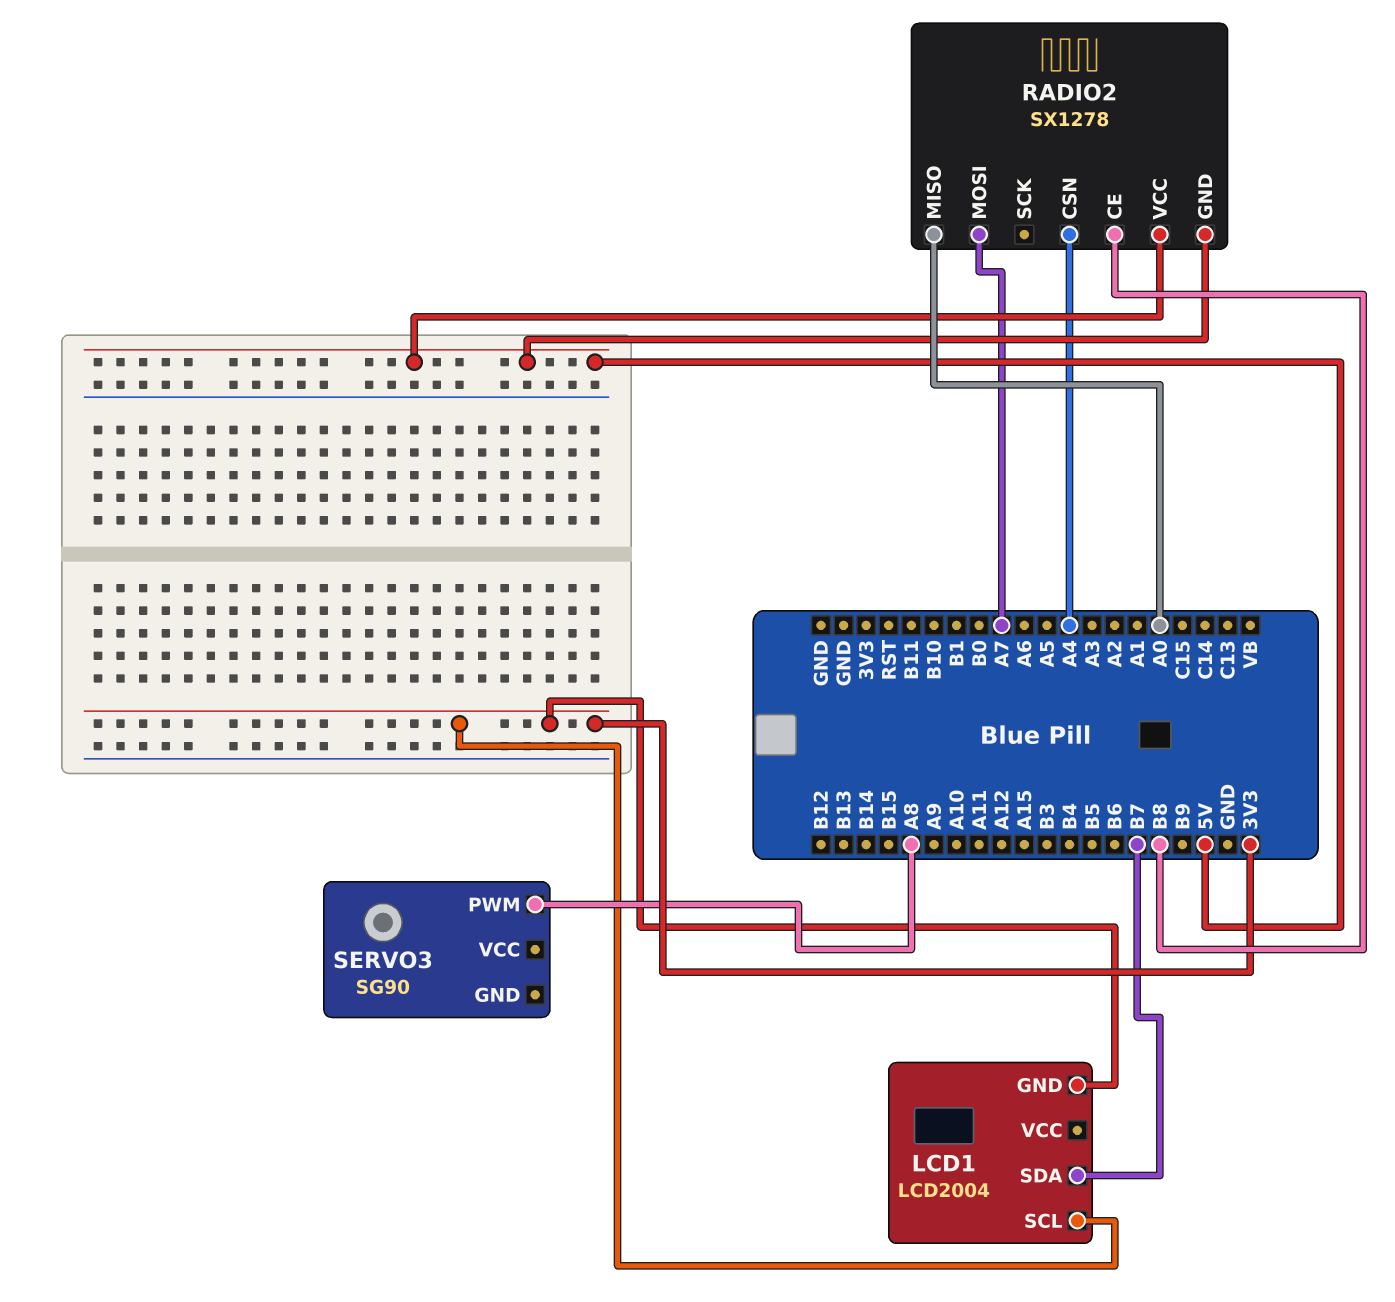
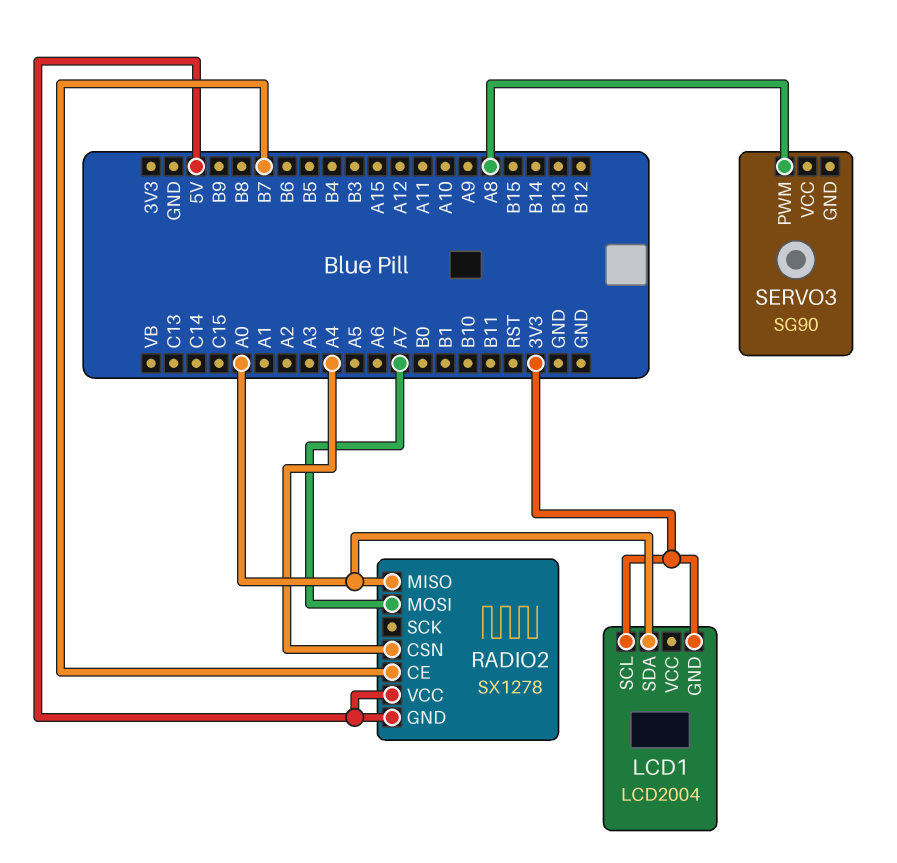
LCD1 pin SDA: B7 -> A0
RADIO2 pin CE: B8 -> B7

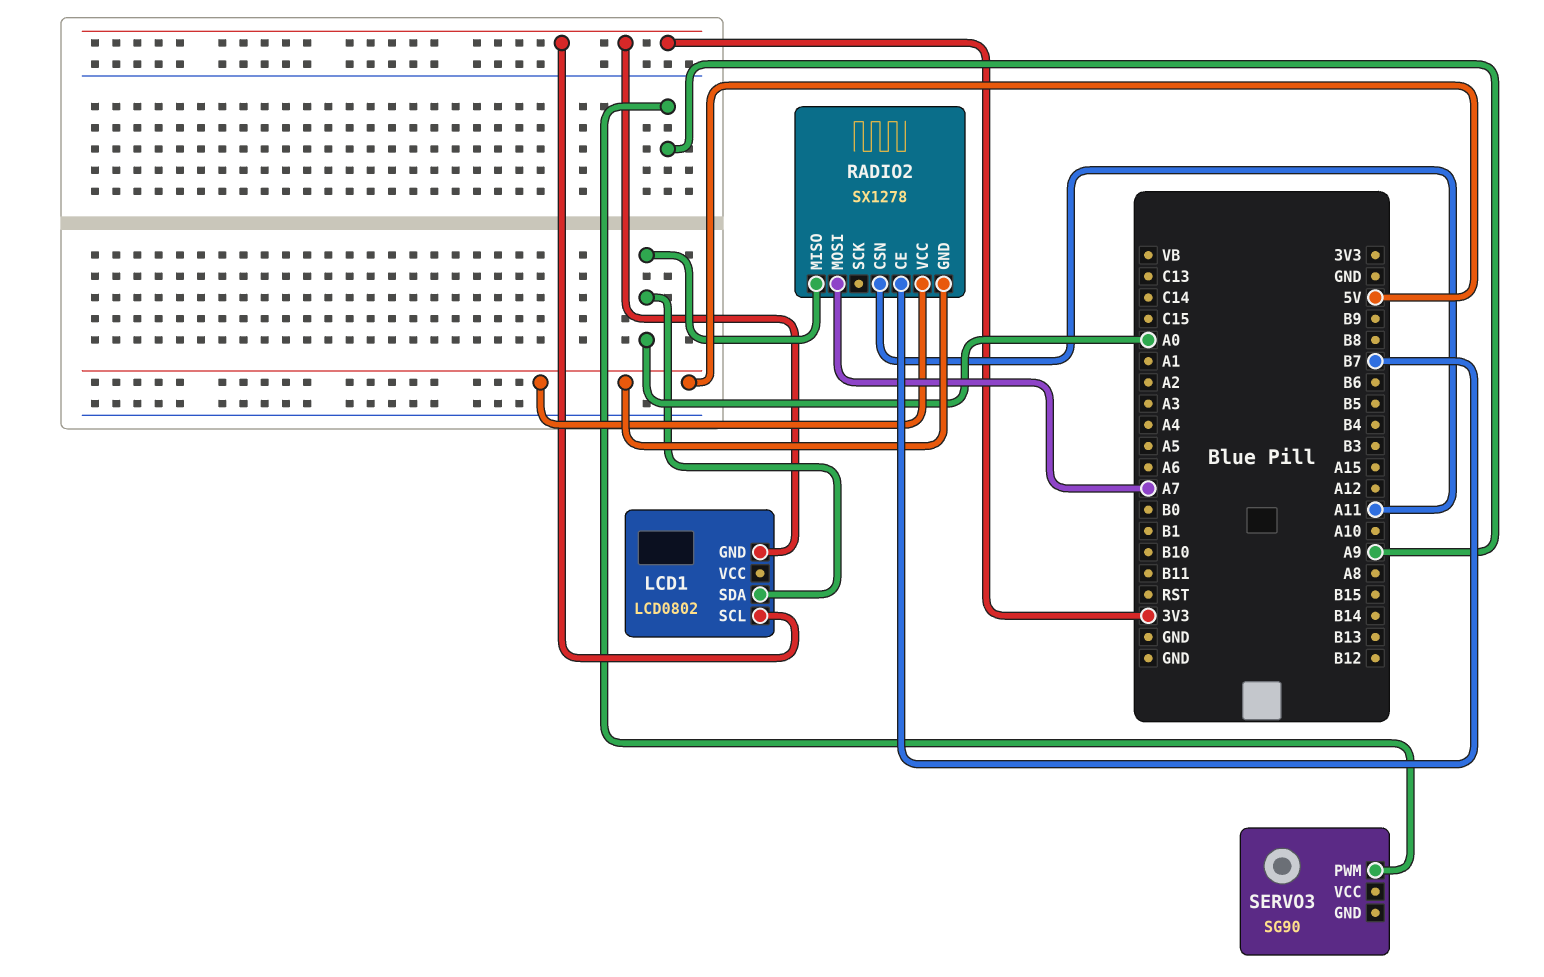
LCD1: LCD2004 -> LCD0802
RADIO2 pin CSN: A4 -> A11
SERVO3 pin PWM: A8 -> A9

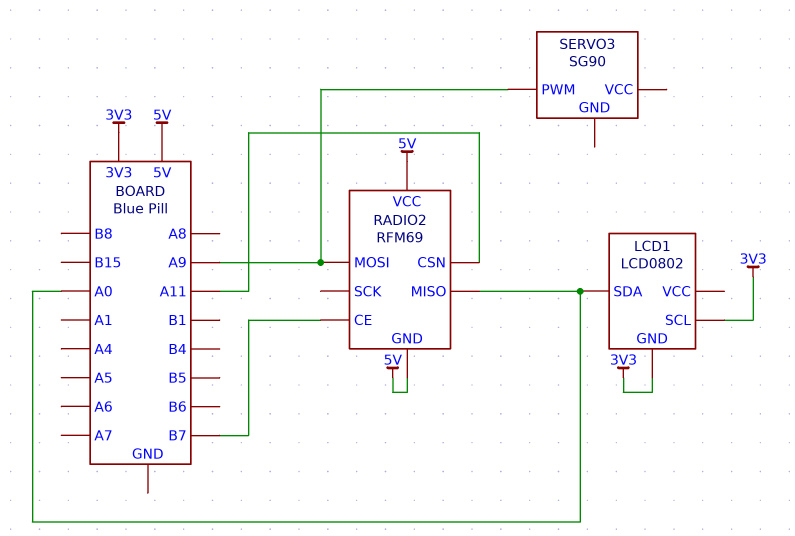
RADIO2: SX1278 -> RFM69
RADIO2 pin MOSI: A7 -> A9

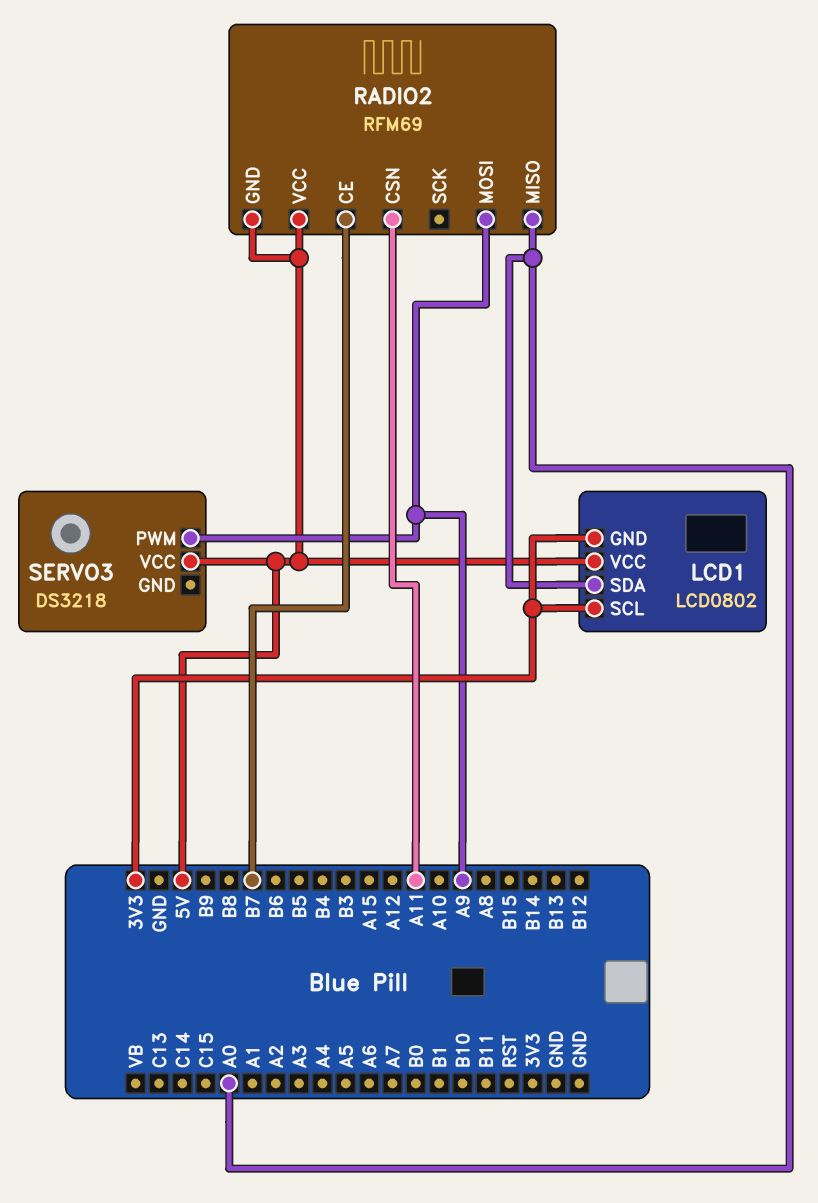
LCD1 pin VCC: none -> 5V
SERVO3: SG90 -> DS3218
SERVO3 pin VCC: none -> 5V

